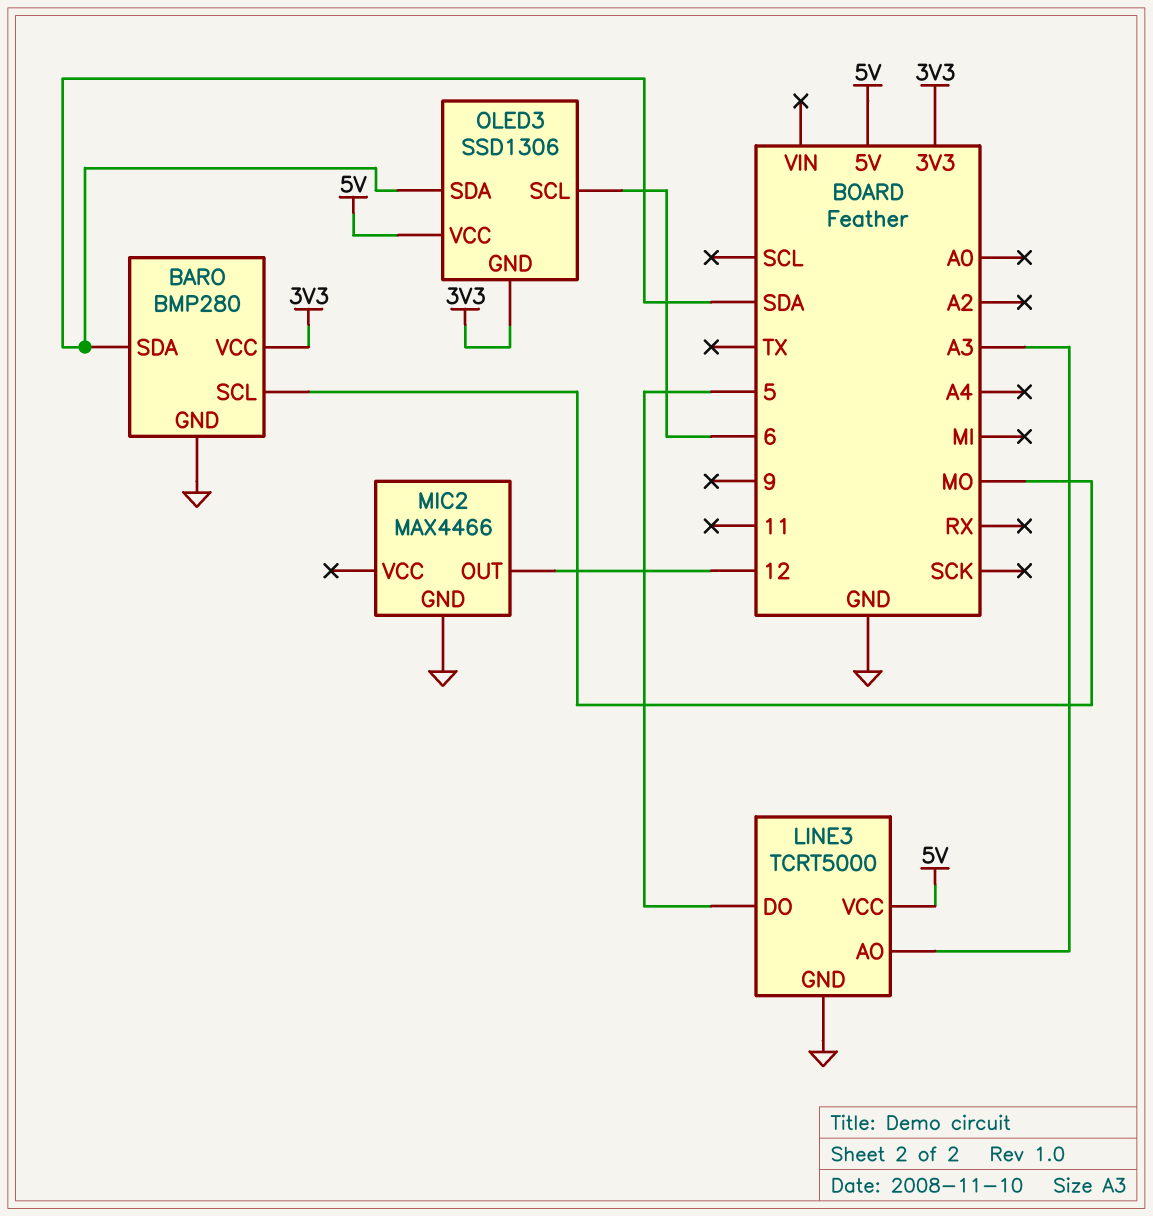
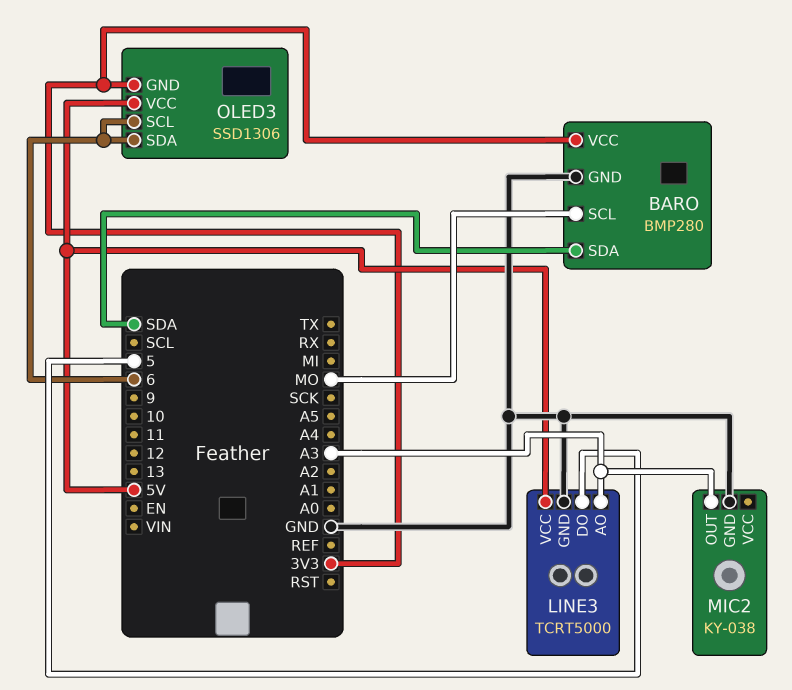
MIC2: MAX4466 -> KY-038
MIC2 pin OUT: 12 -> A3
OLED3 pin SDA: SDA -> 6

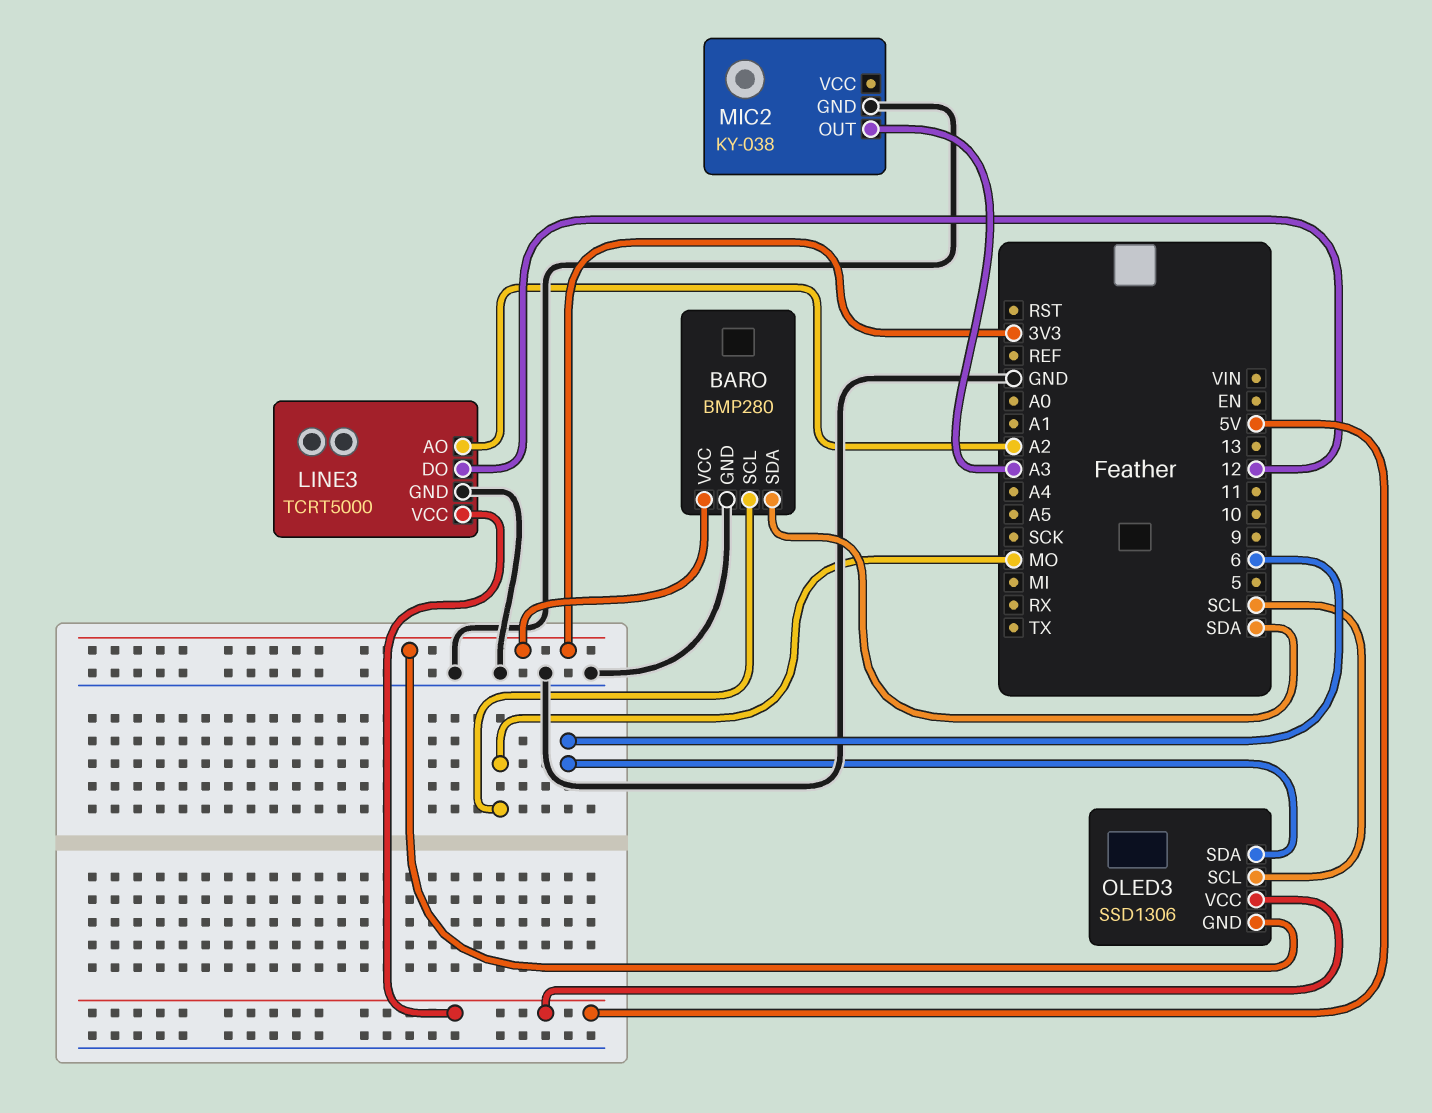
LINE3 pin AO: A3 -> A2
LINE3 pin DO: 5 -> 12
OLED3 pin SCL: 6 -> SCL

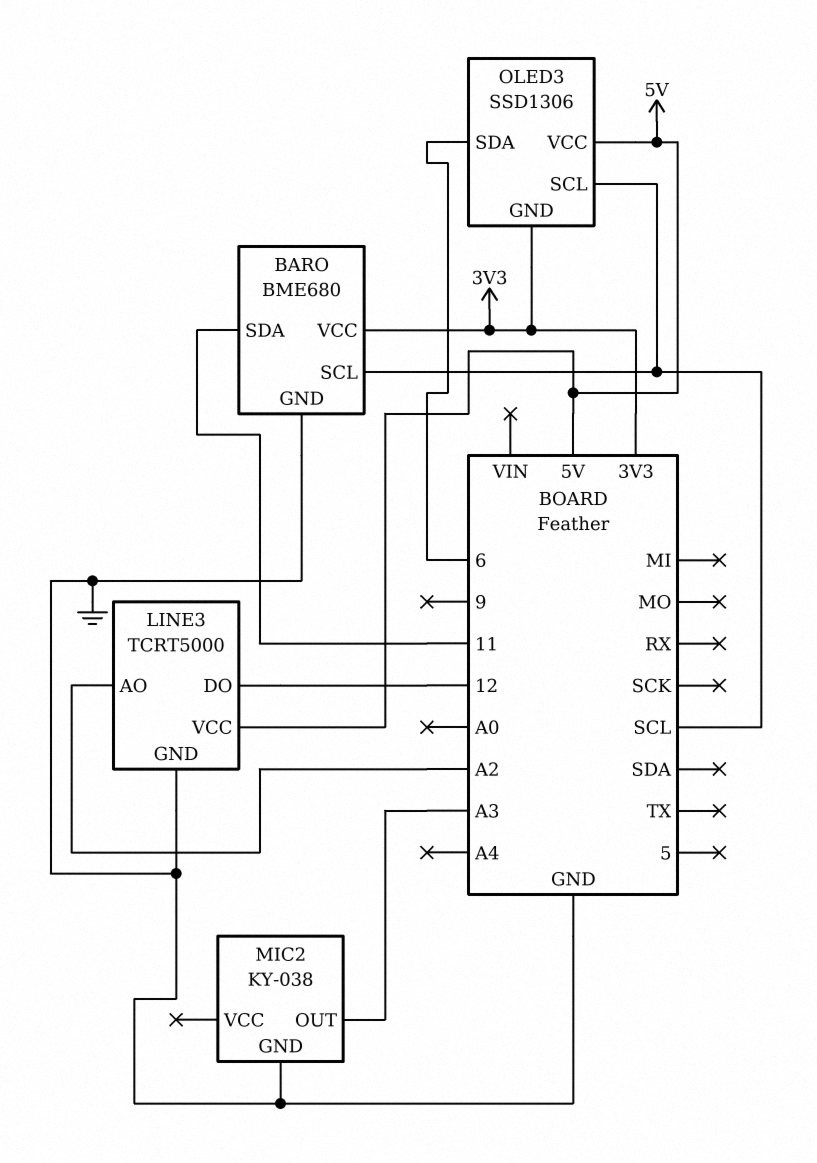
BARO: BMP280 -> BME680
BARO pin SCL: MO -> SCL
BARO pin SDA: SDA -> 11

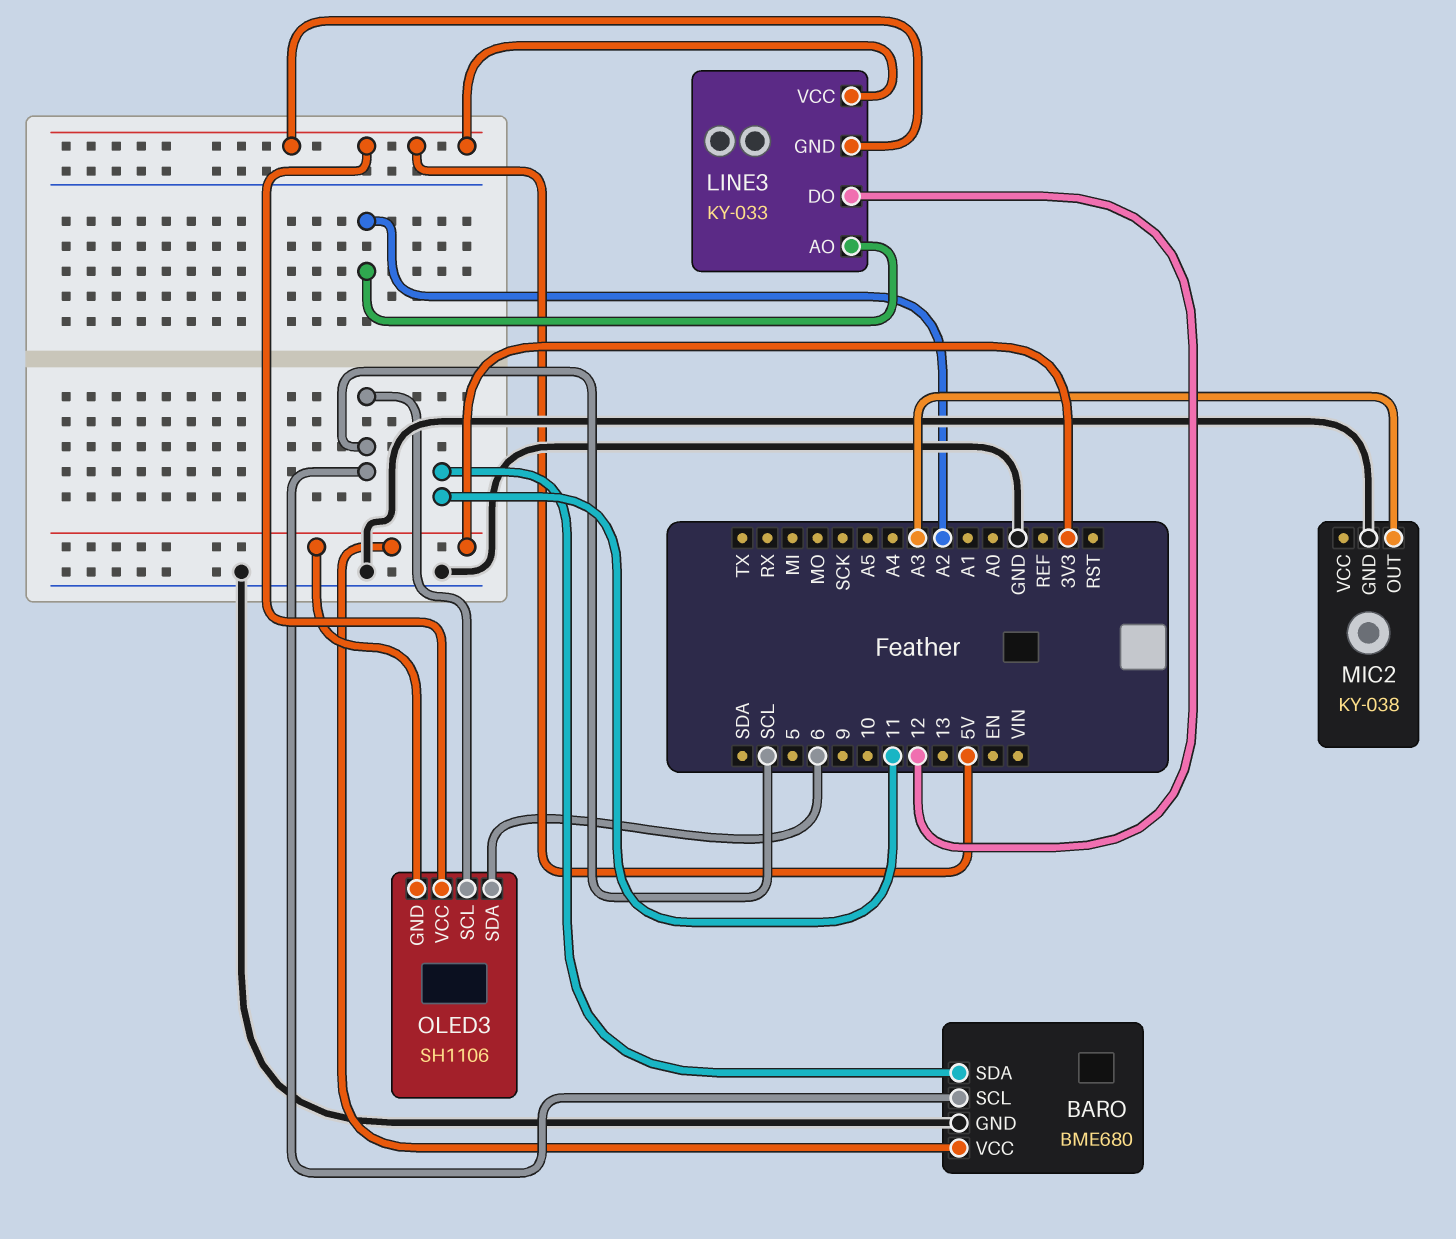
LINE3: TCRT5000 -> KY-033
LINE3 pin GND: GND -> 5V
OLED3: SSD1306 -> SH1106

